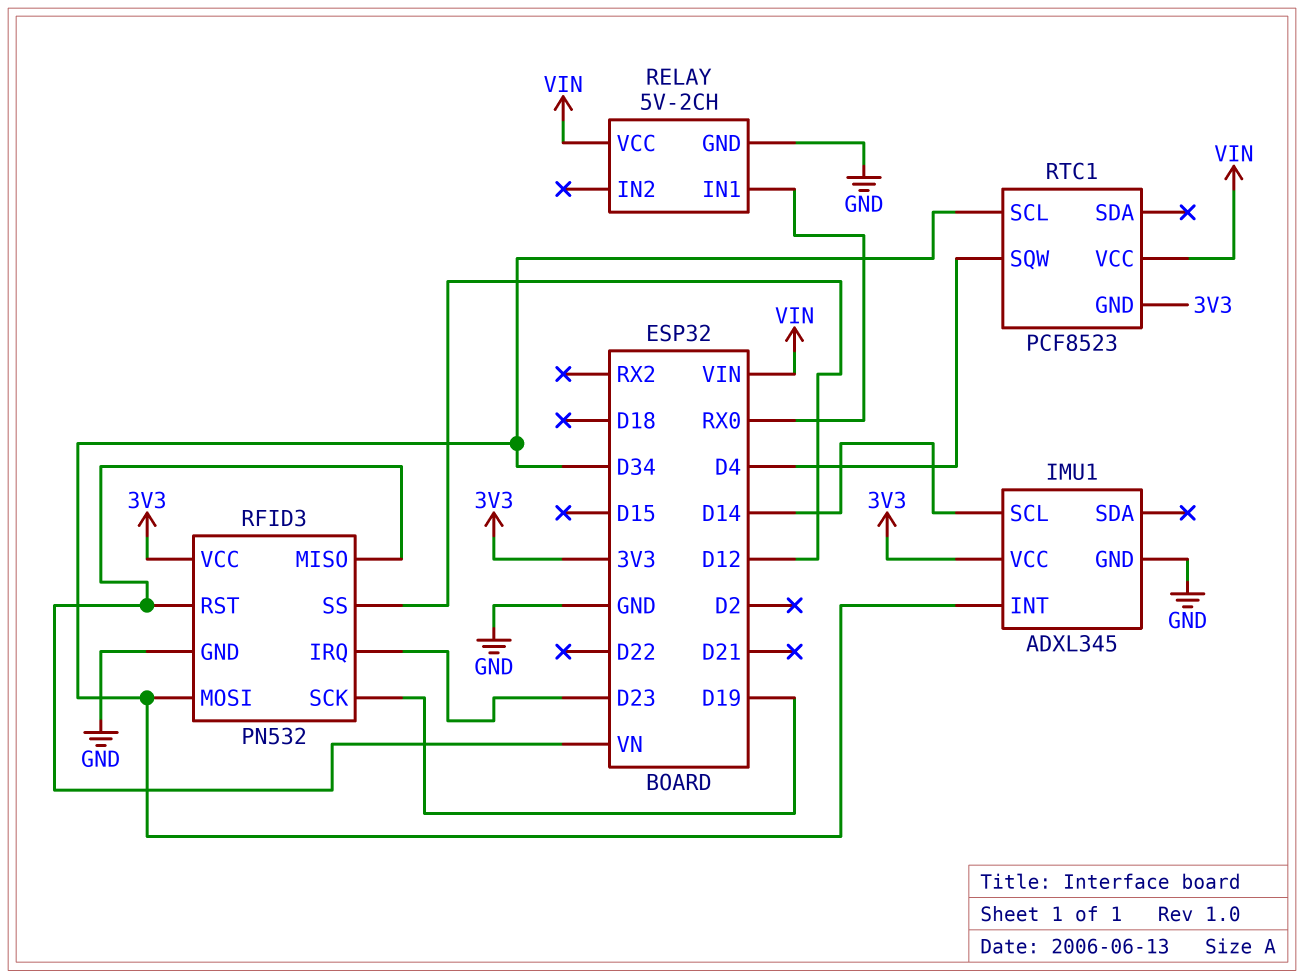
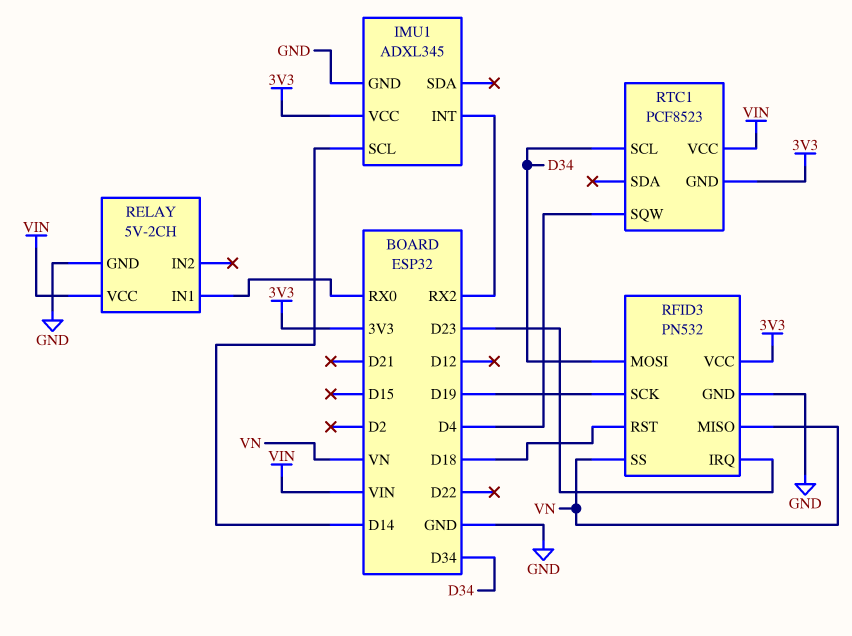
IMU1 pin INT: D34 -> RX2
RFID3 pin RST: VN -> D18
RFID3 pin SS: D12 -> VN

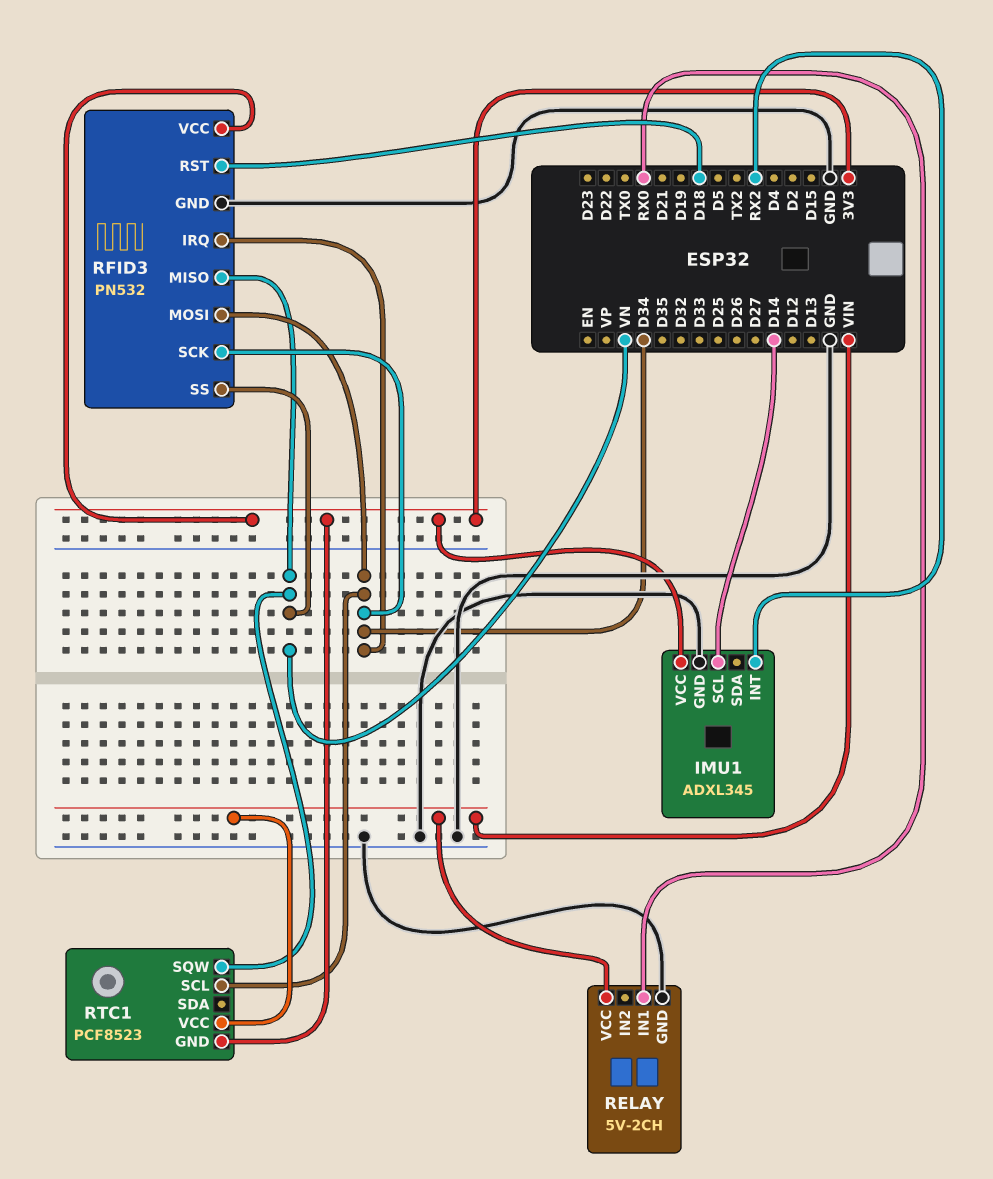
RFID3 pin IRQ: D23 -> D34
RFID3 pin SCK: D19 -> D34
RTC1 pin SQW: D4 -> VN

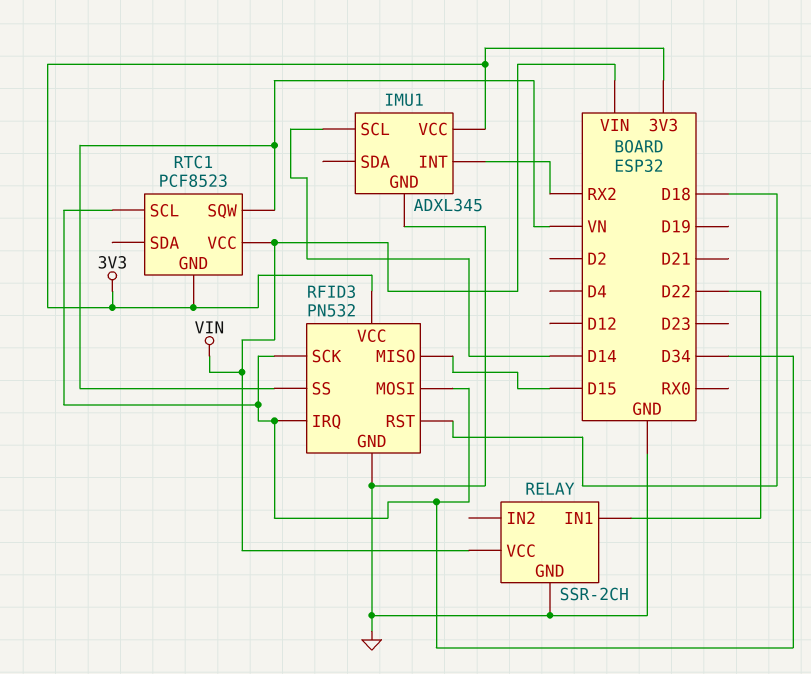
RELAY: 5V-2CH -> SSR-2CH
RELAY pin IN1: RX0 -> D22
RFID3 pin MISO: VN -> D15

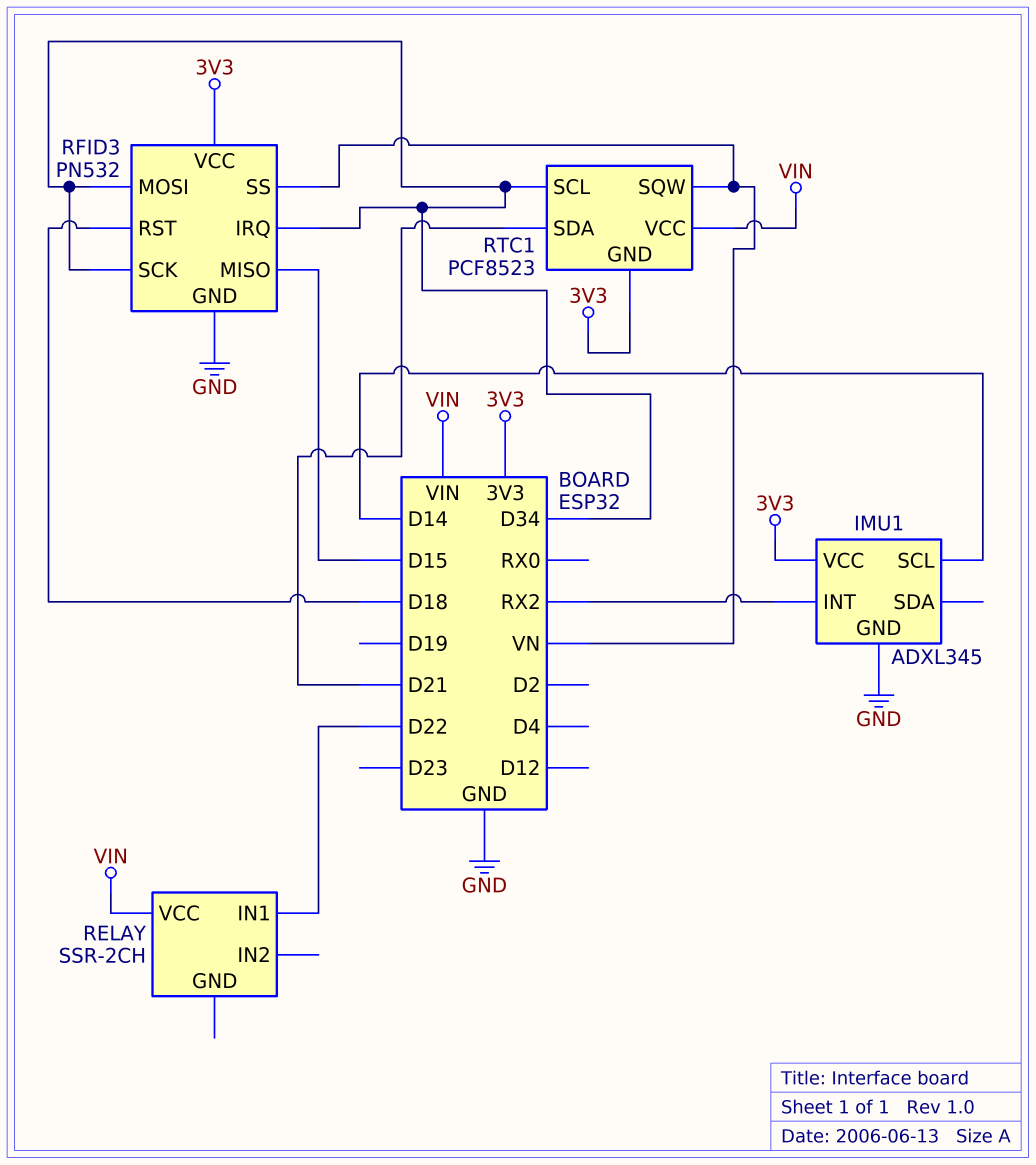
RELAY pin GND: GND -> none
RTC1 pin SDA: none -> D21

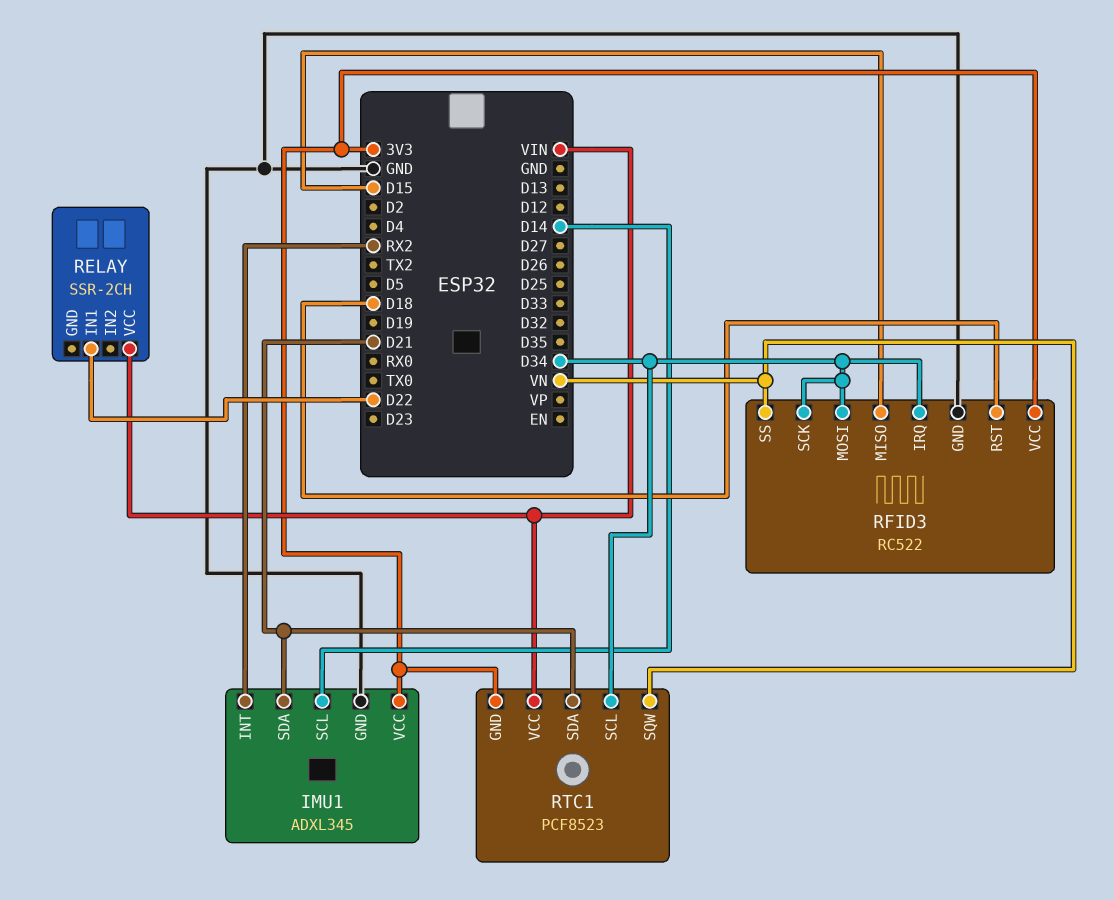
IMU1 pin SDA: none -> D21
RFID3: PN532 -> RC522

